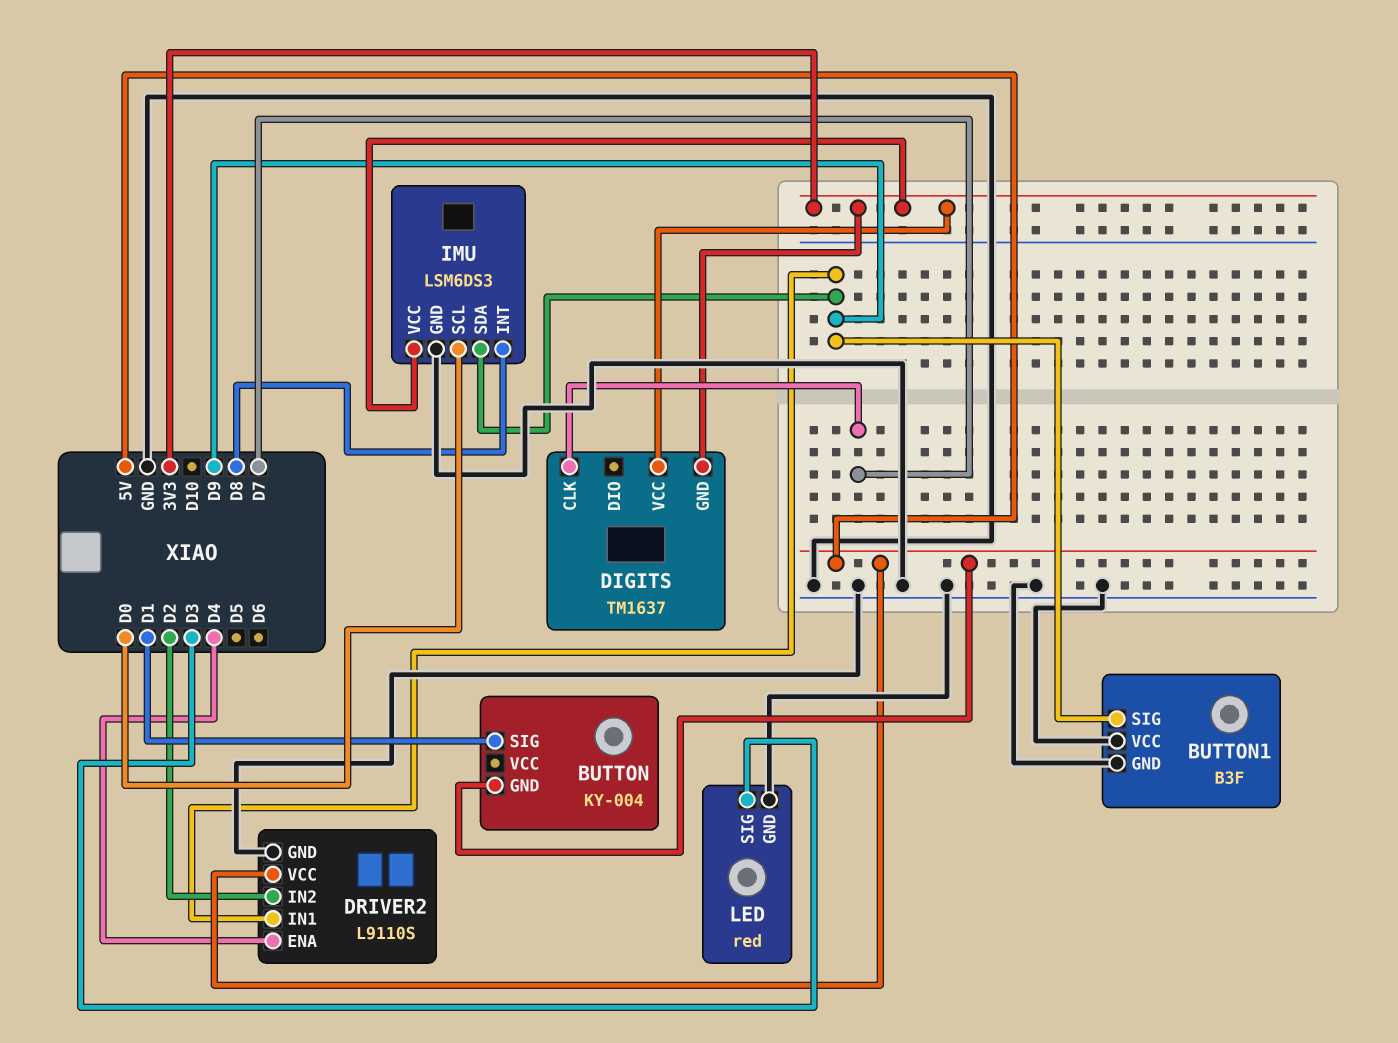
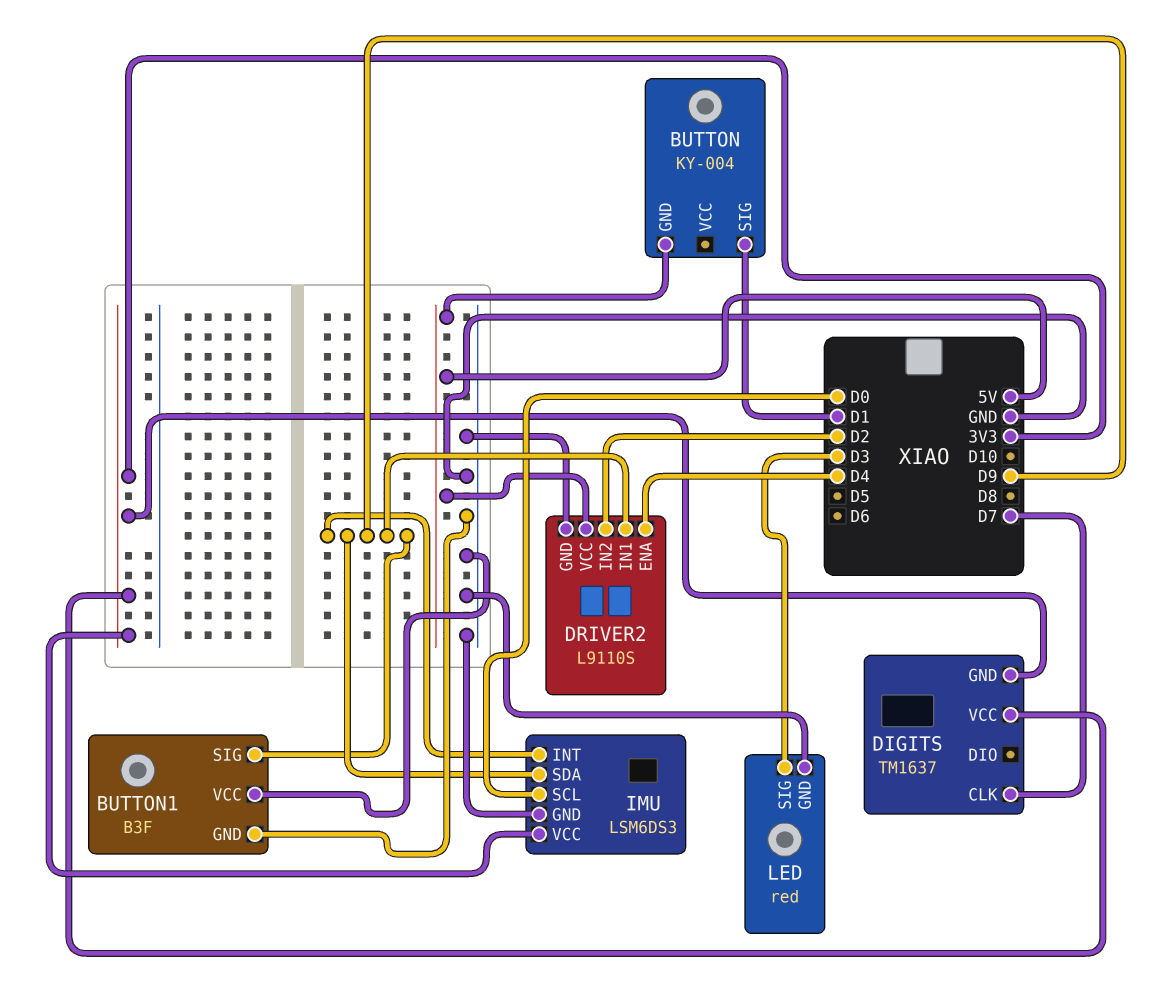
IMU pin INT: D8 -> D9

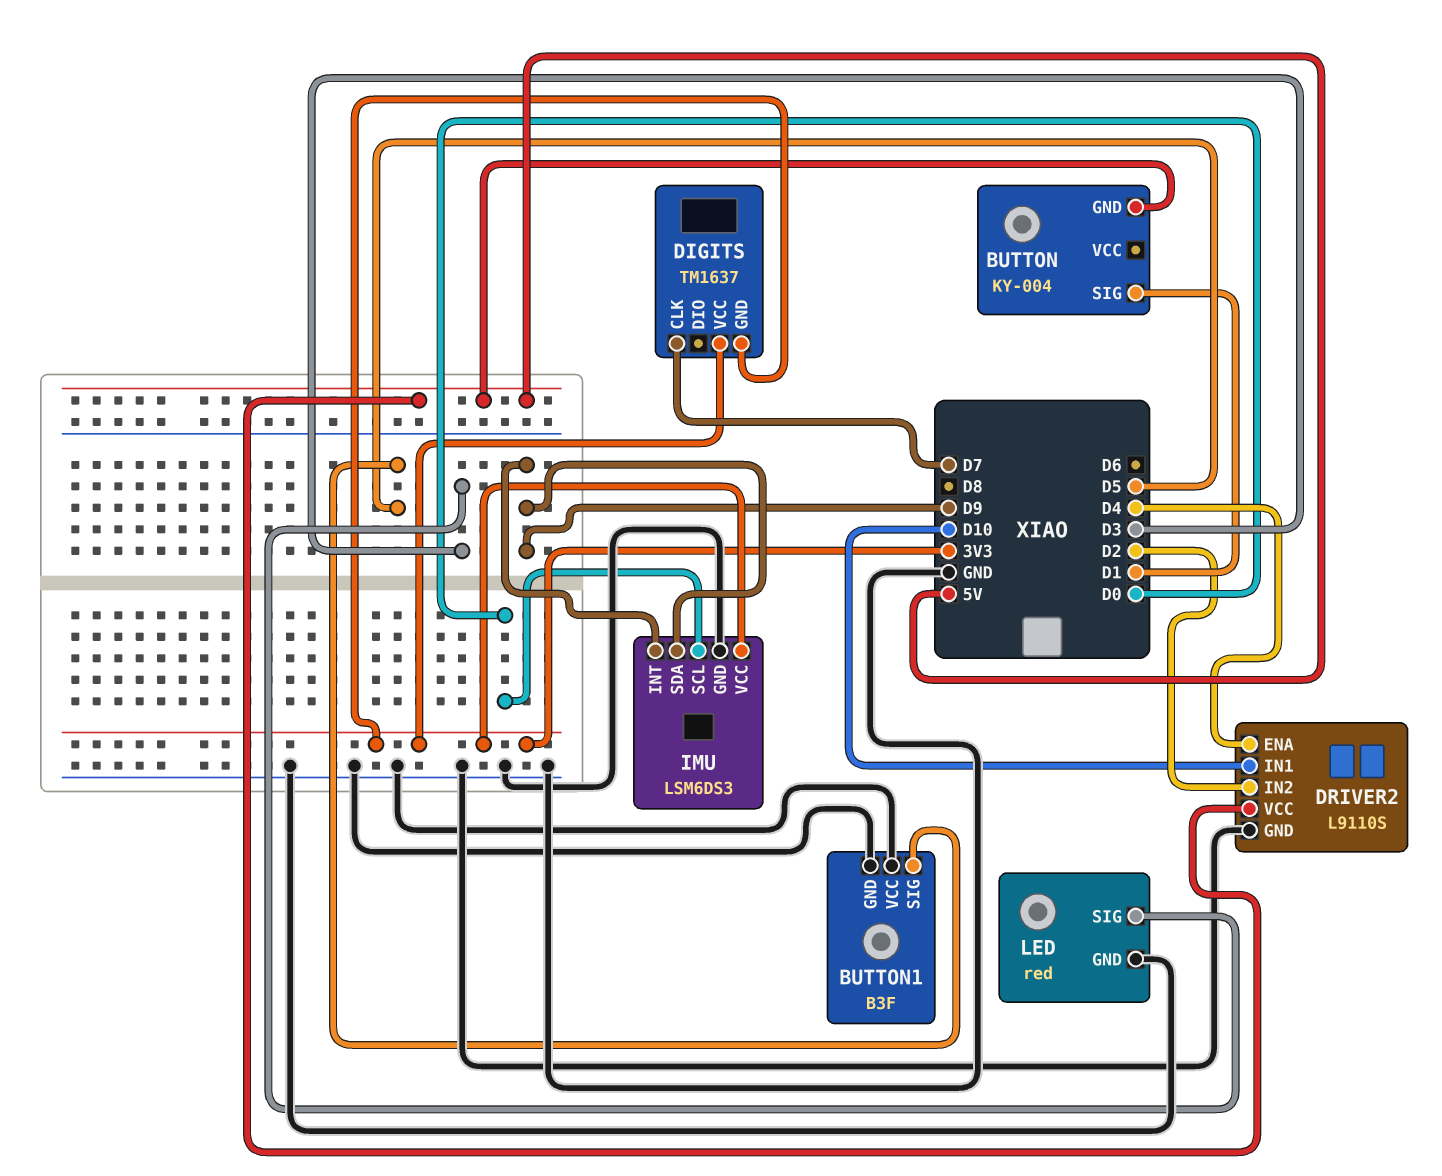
BUTTON1 pin SIG: D9 -> D5
DRIVER2 pin IN1: D9 -> D10

